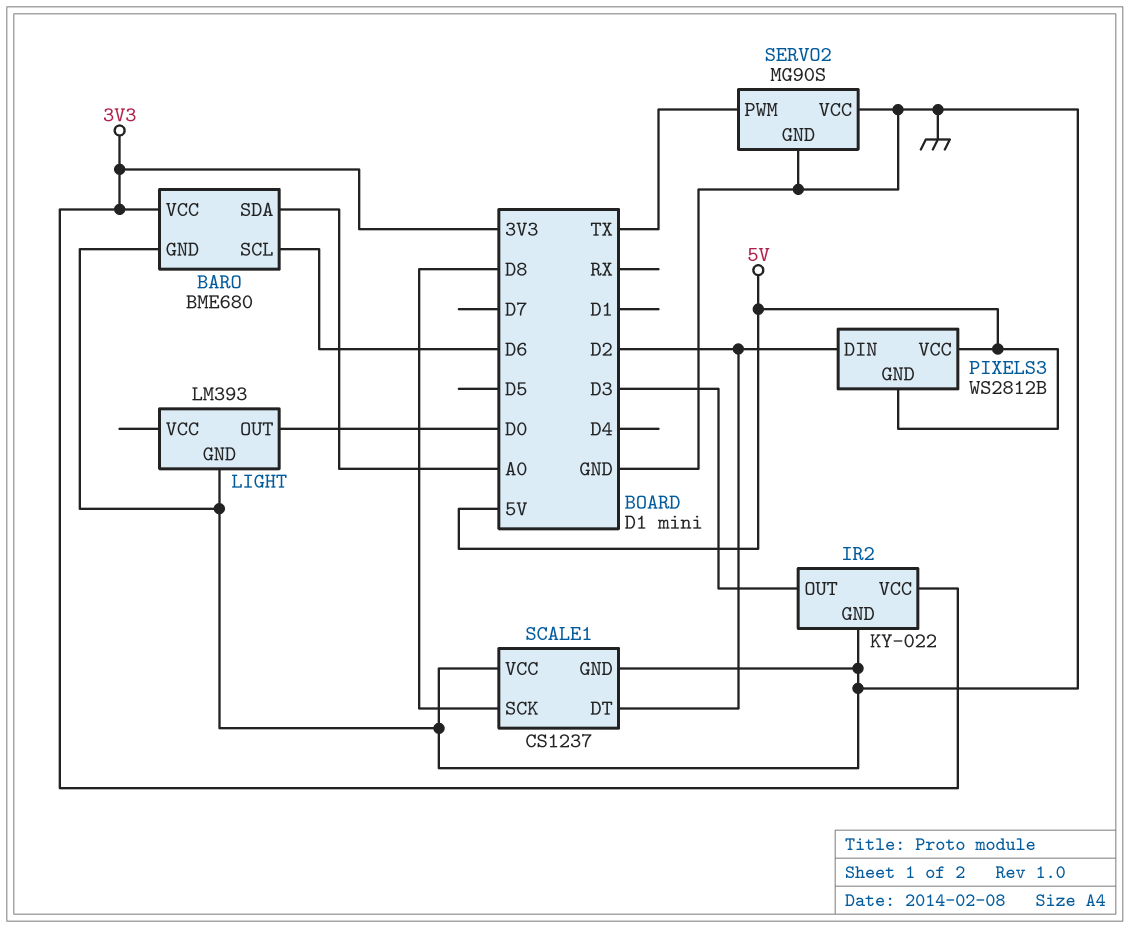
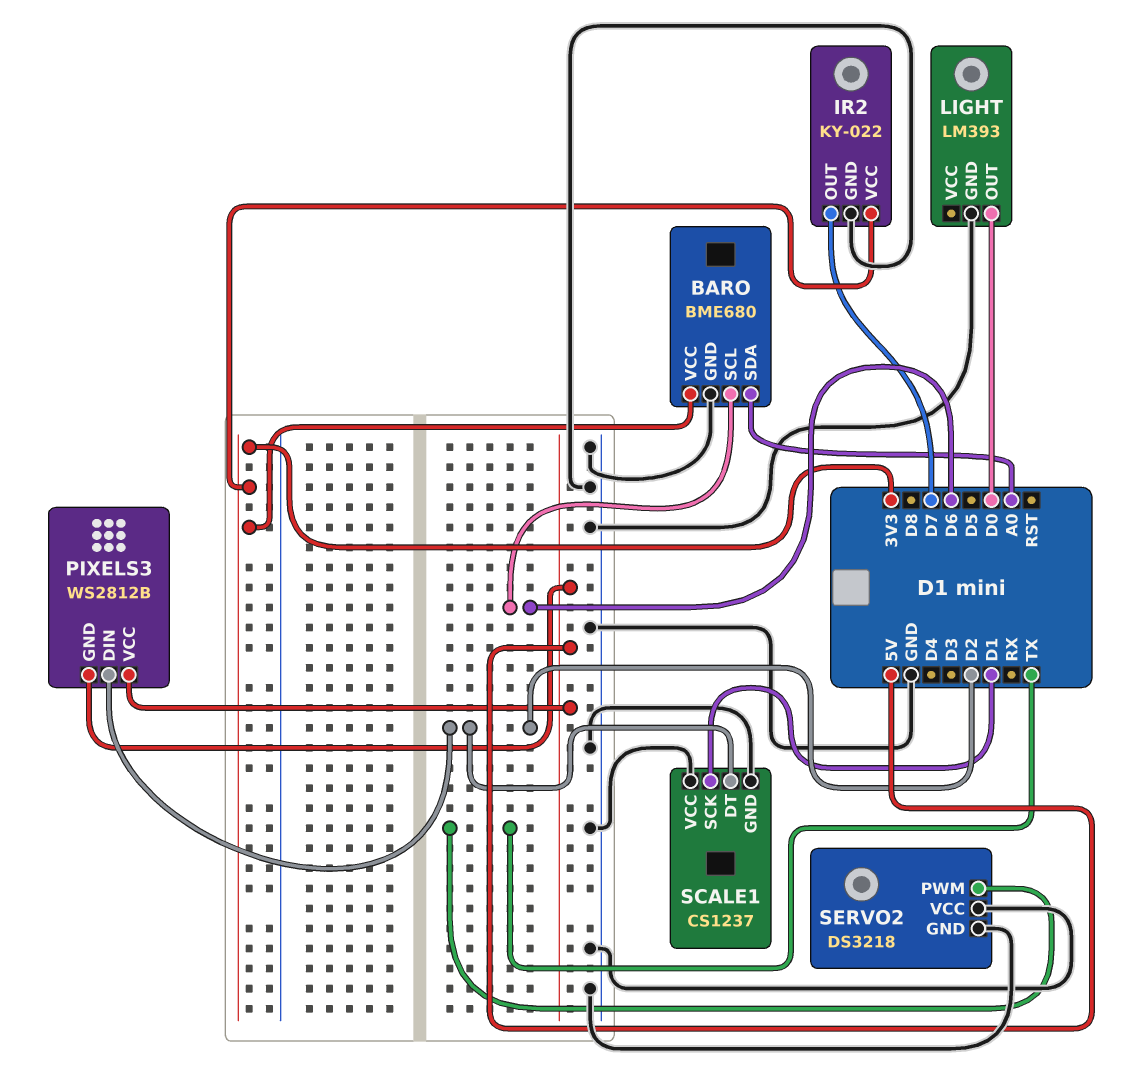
IR2 pin OUT: D3 -> D7
SCALE1 pin SCK: D8 -> D1
SERVO2: MG90S -> DS3218

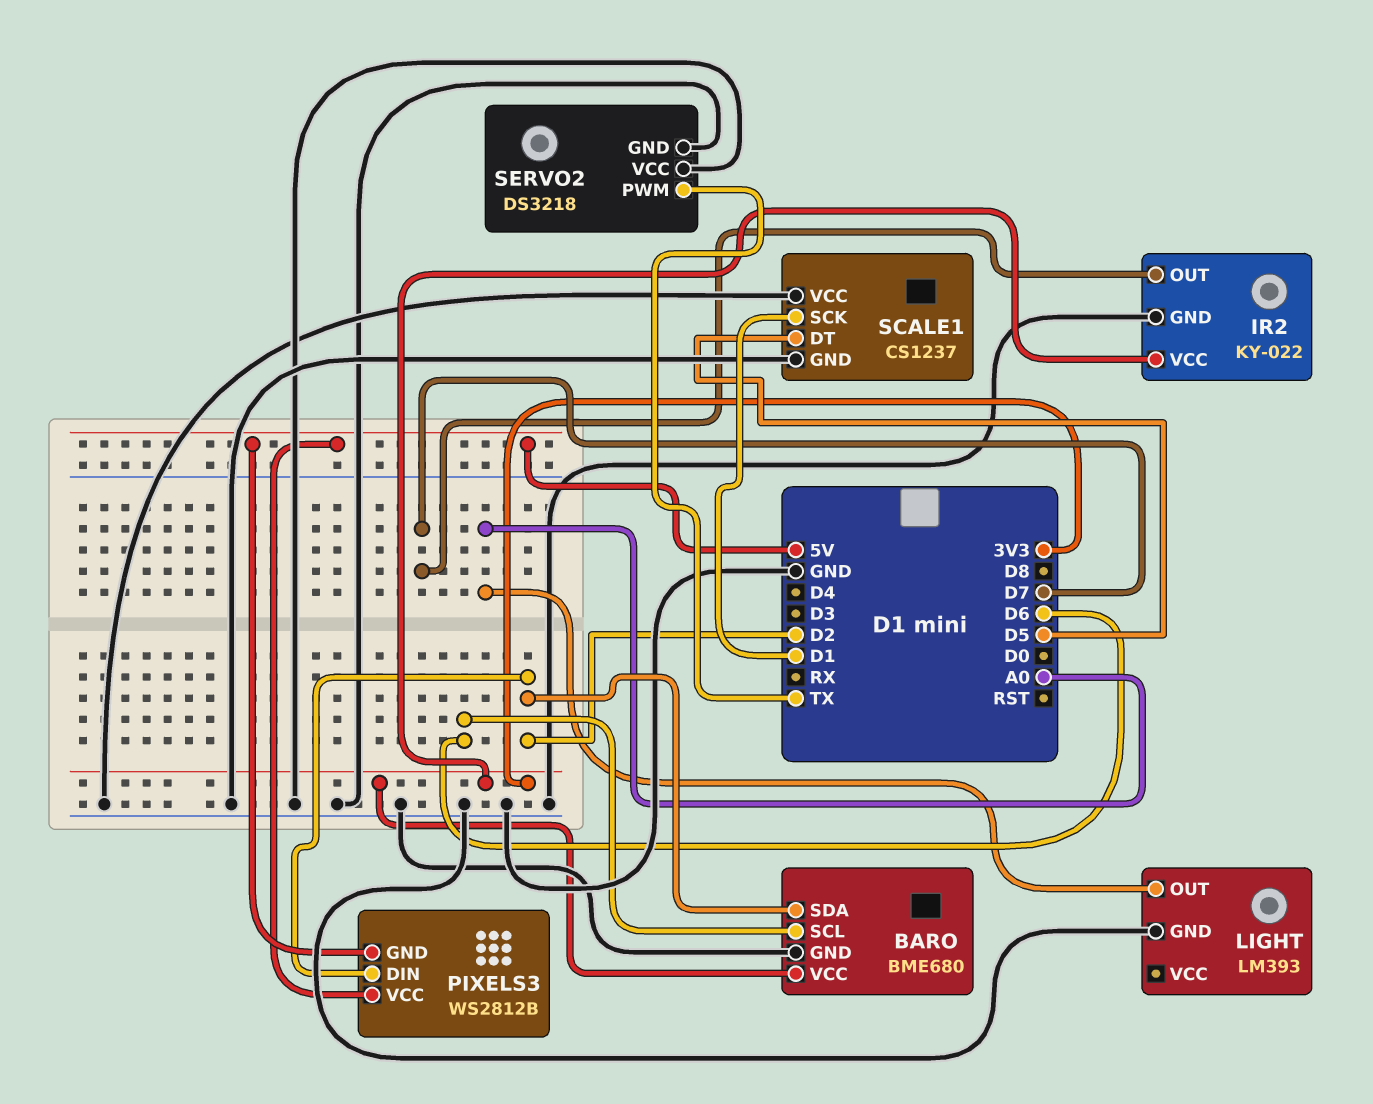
BARO pin SDA: A0 -> D2
LIGHT pin OUT: D0 -> A0
SCALE1 pin DT: D2 -> D5

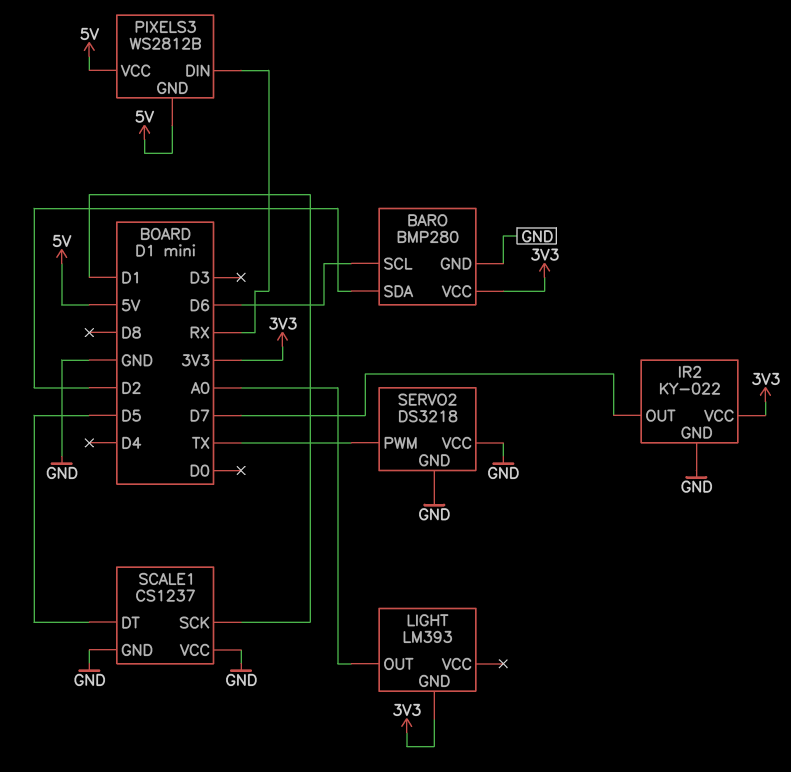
BARO: BME680 -> BMP280
LIGHT pin GND: GND -> 3V3
PIXELS3 pin DIN: D2 -> RX

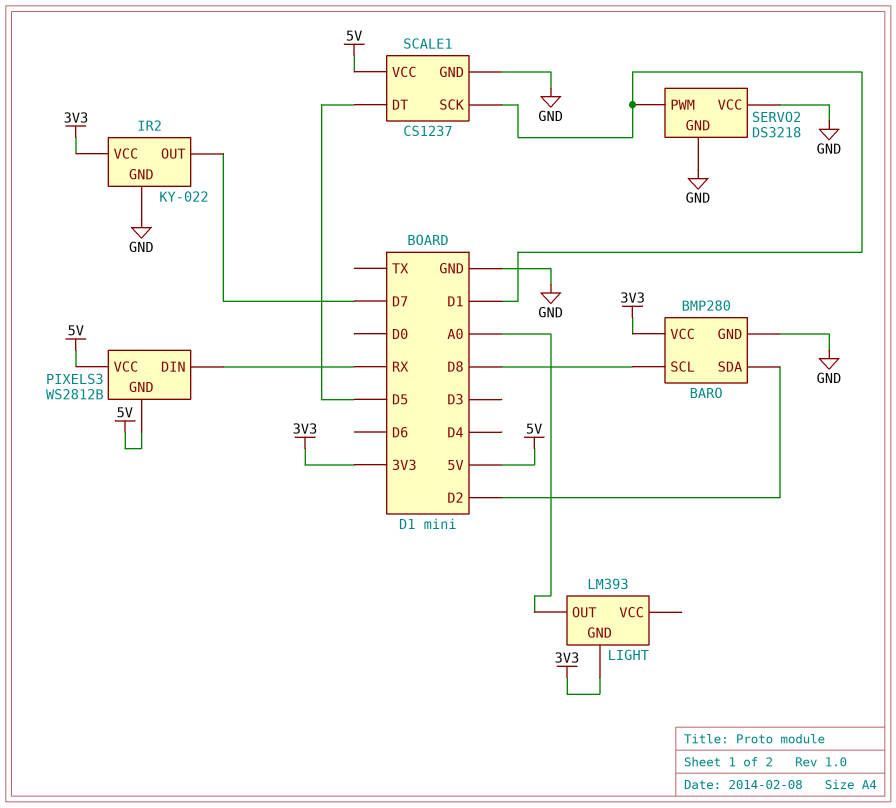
BARO pin SCL: D6 -> D8
SCALE1 pin VCC: GND -> 5V
SERVO2 pin PWM: TX -> D1

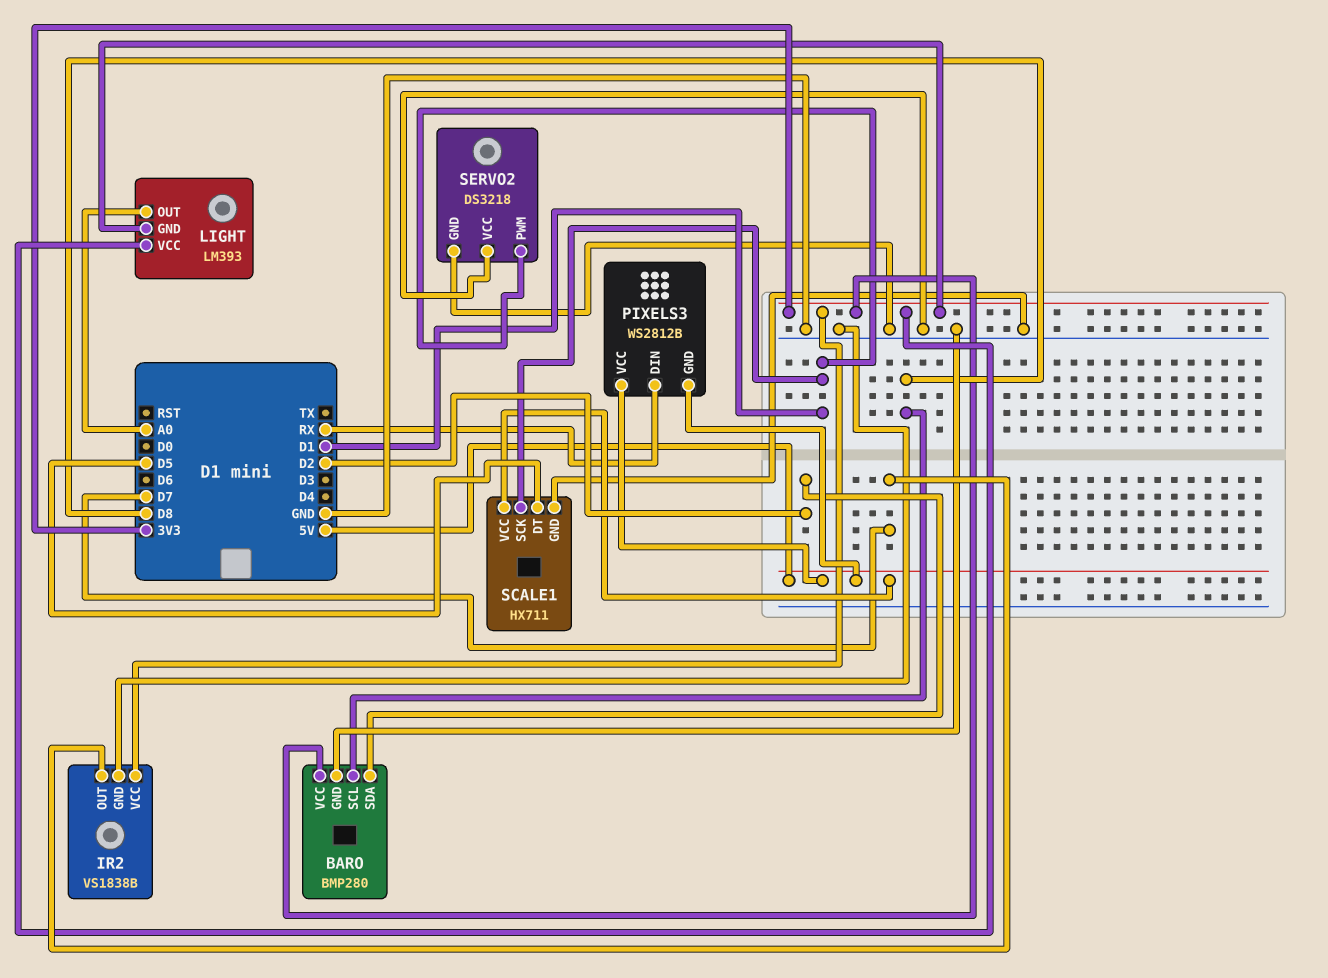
IR2: KY-022 -> VS1838B
LIGHT pin VCC: none -> 3V3
SCALE1: CS1237 -> HX711

